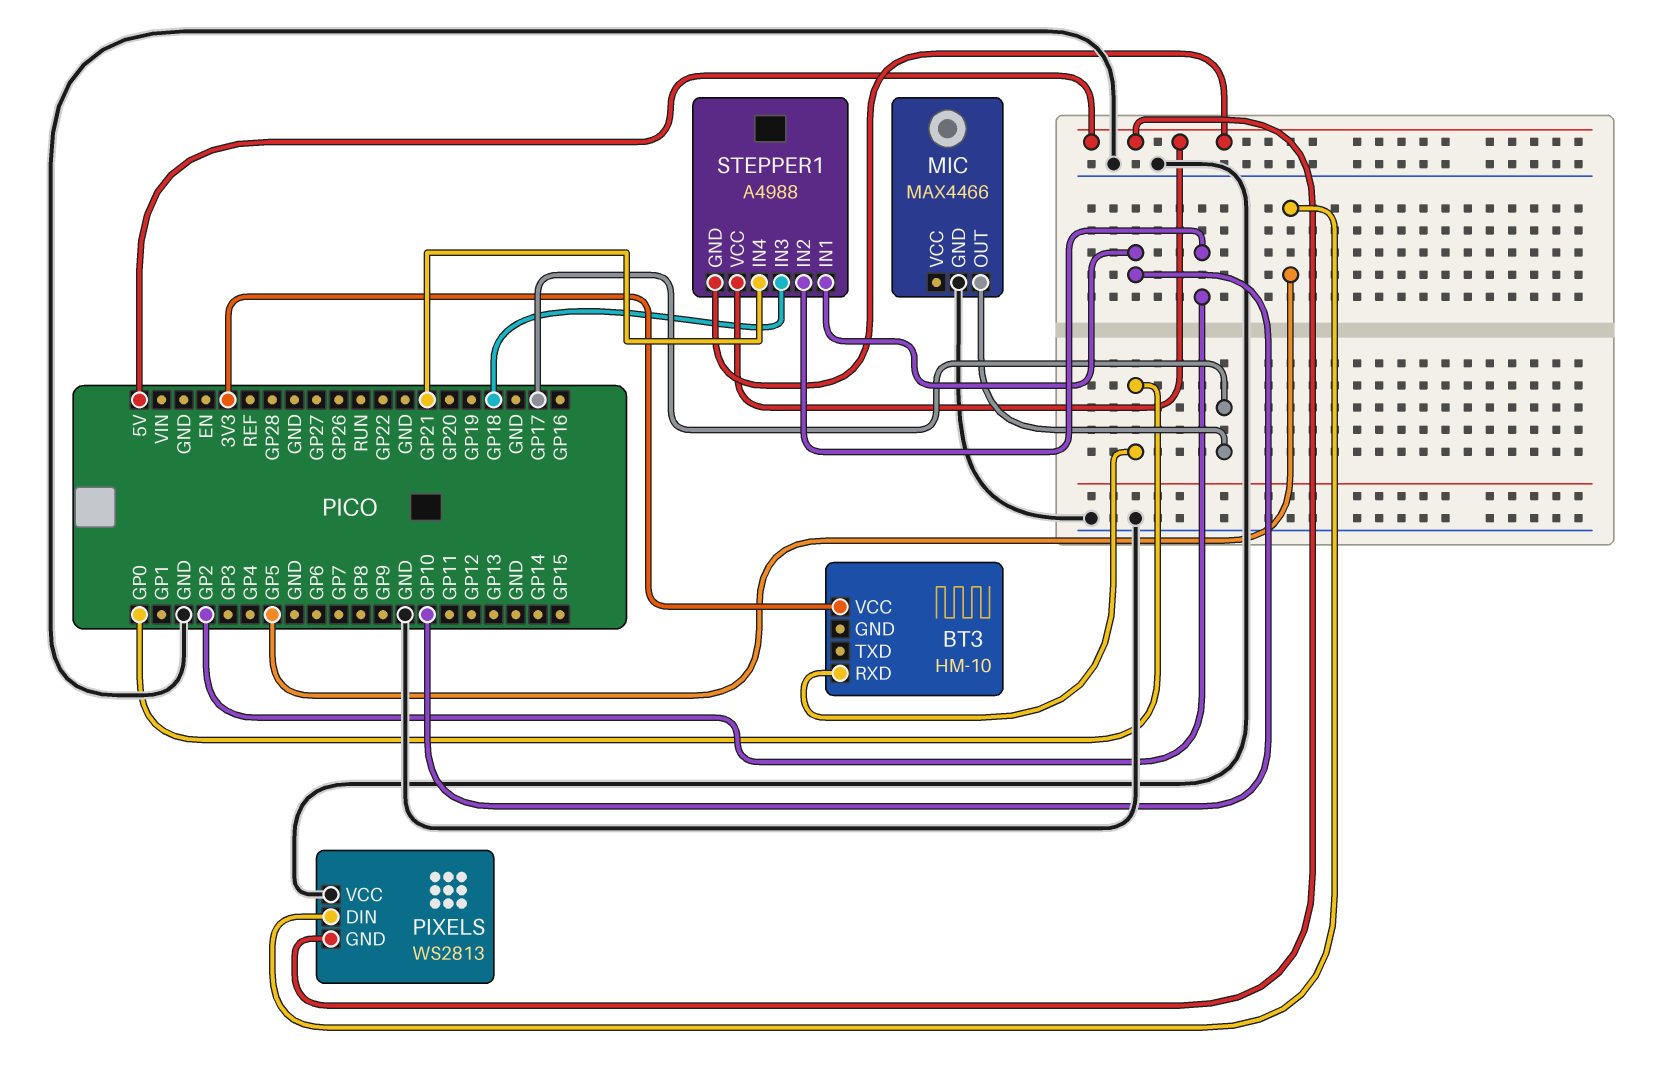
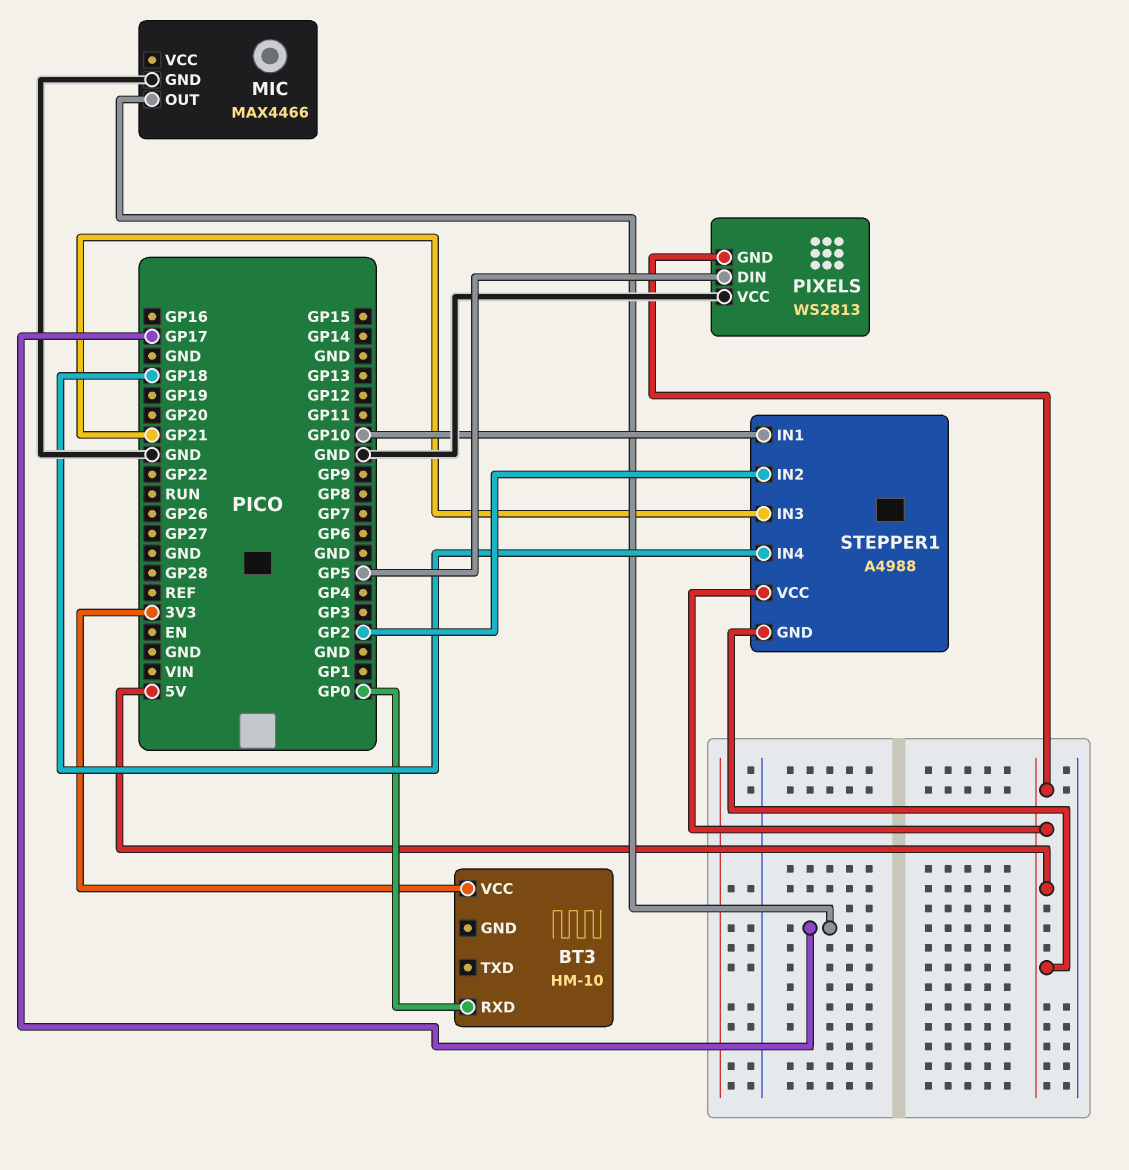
STEPPER1 pin IN3: GP18 -> GP21
STEPPER1 pin IN4: GP21 -> GP18

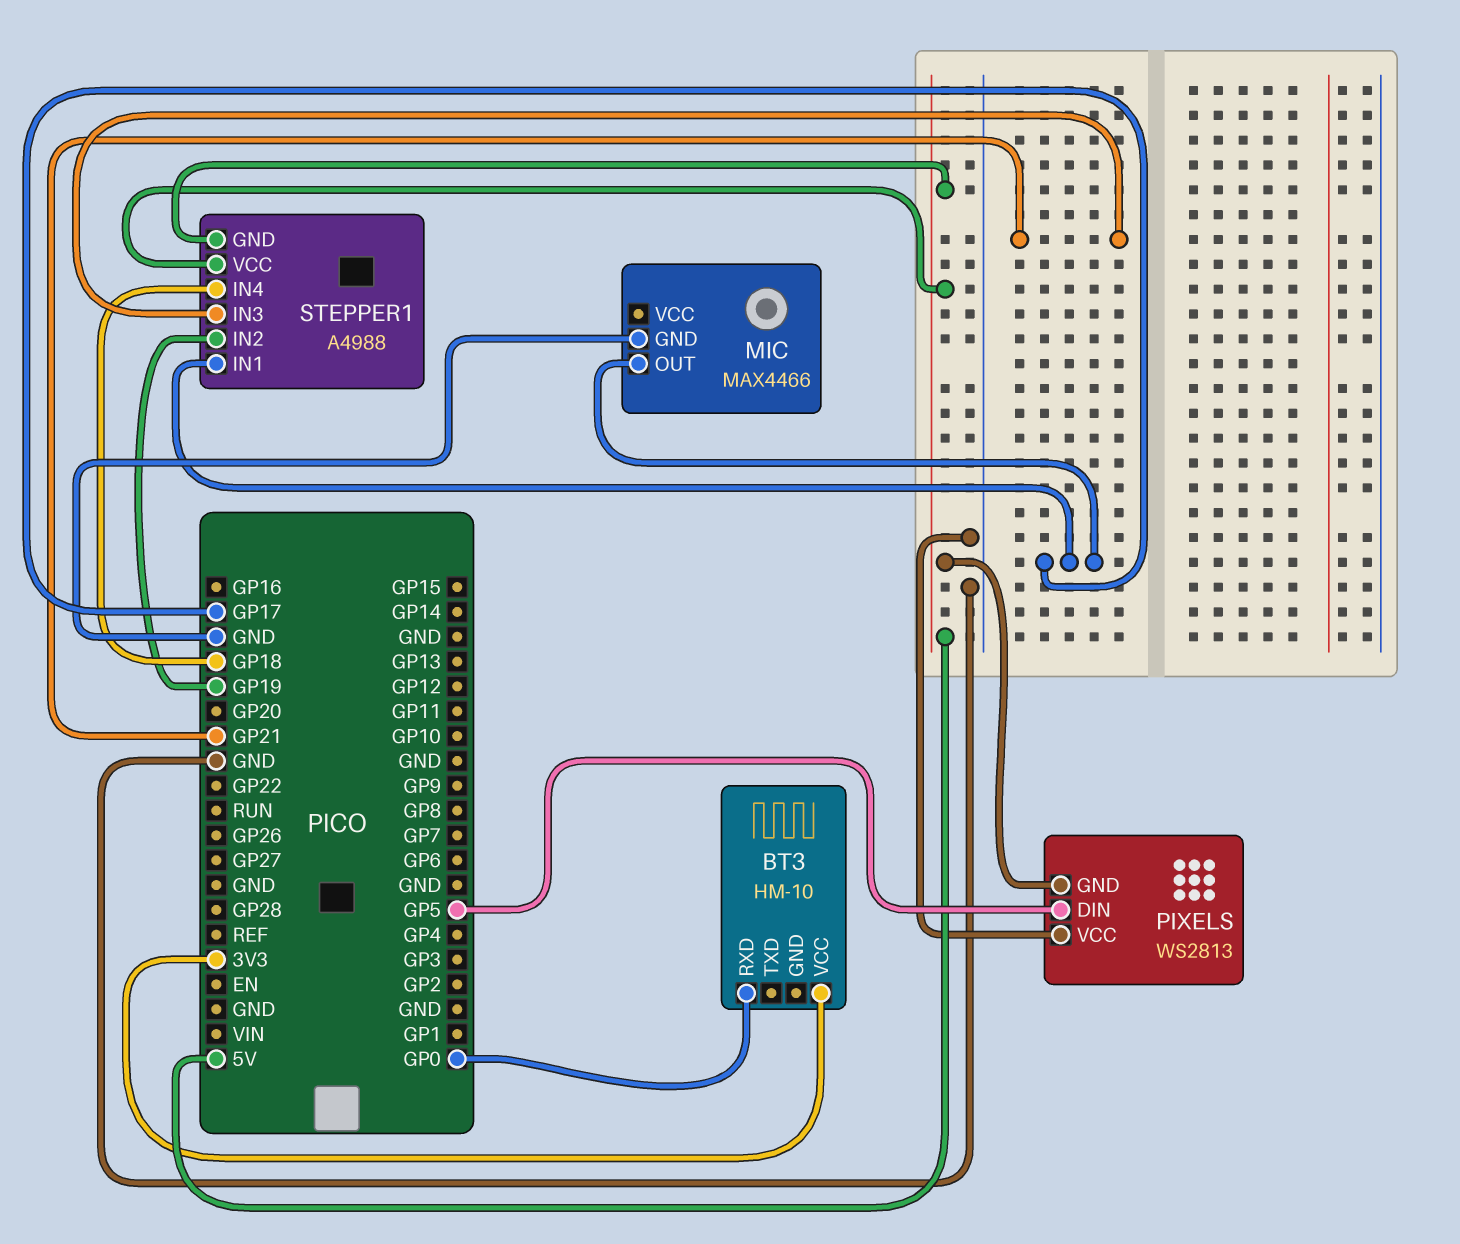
STEPPER1 pin IN1: GP10 -> GP17
STEPPER1 pin IN2: GP2 -> GP19

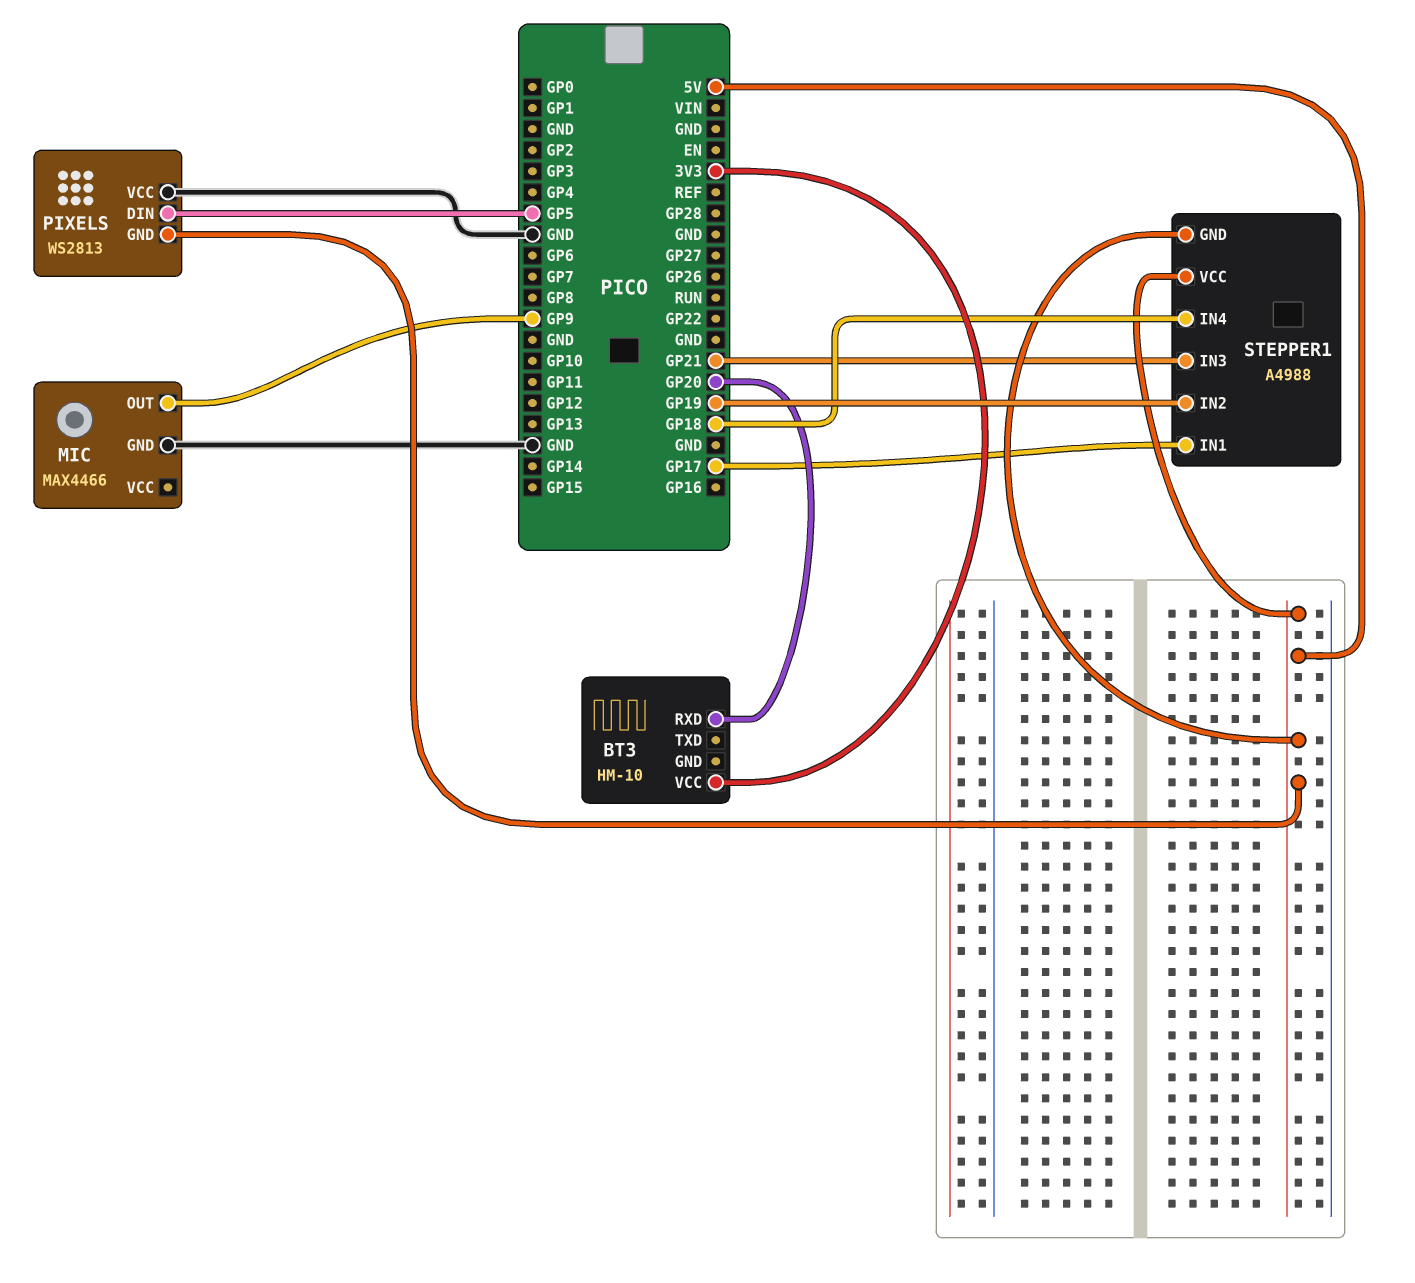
BT3 pin RXD: GP0 -> GP20
MIC pin OUT: GP17 -> GP9

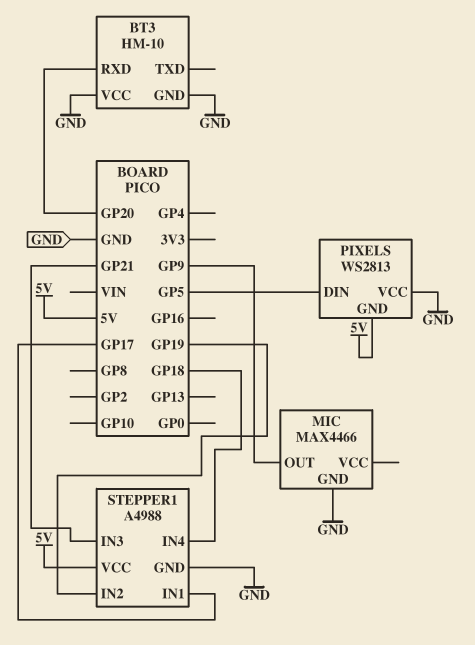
BT3 pin GND: none -> GND
BT3 pin VCC: 3V3 -> GND
STEPPER1 pin GND: 5V -> GND

